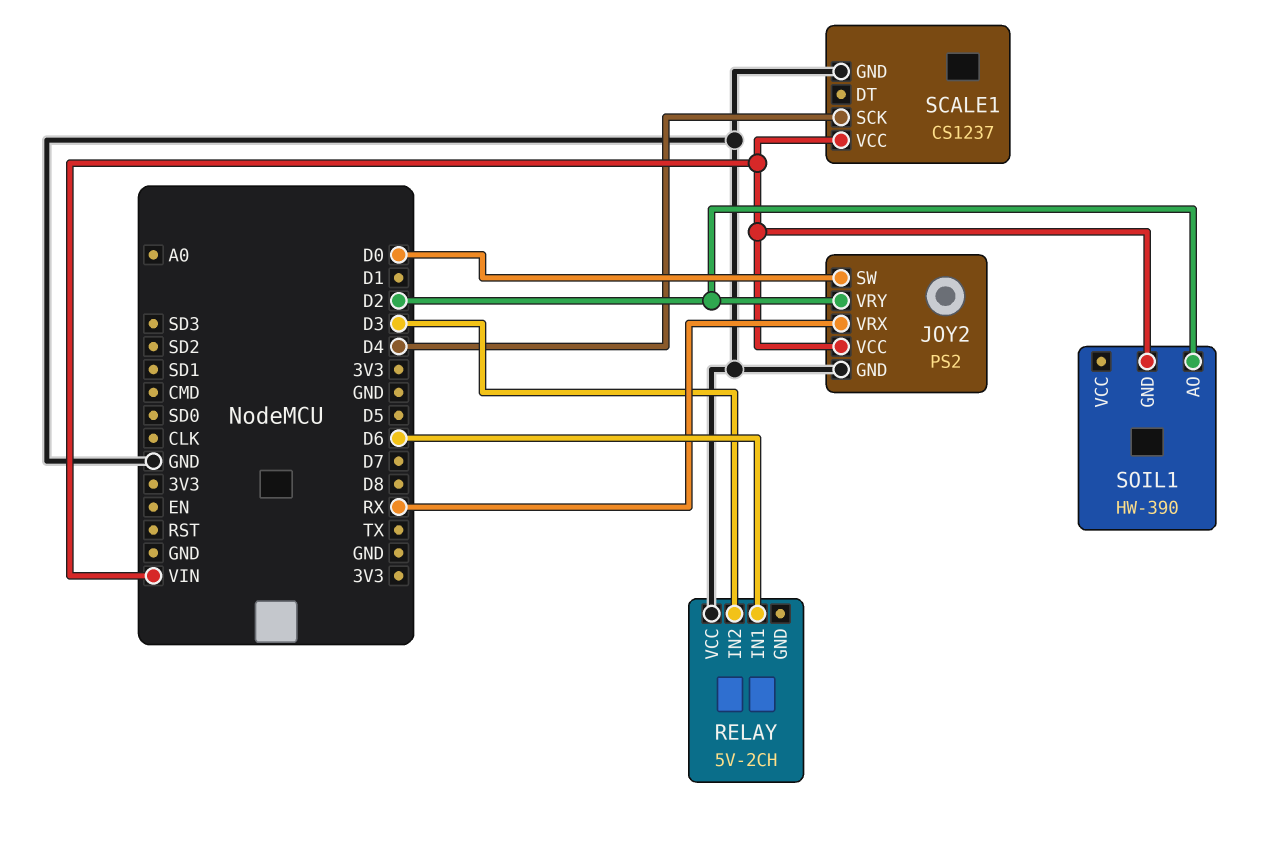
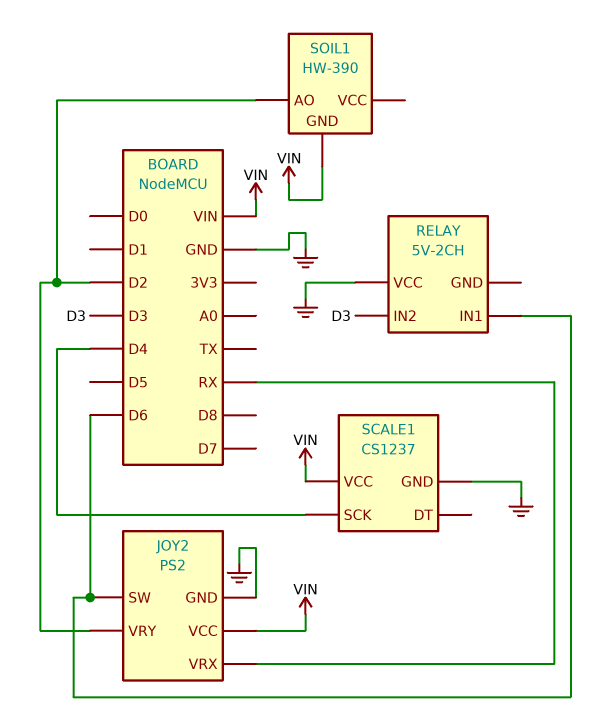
JOY2 pin SW: D0 -> D6

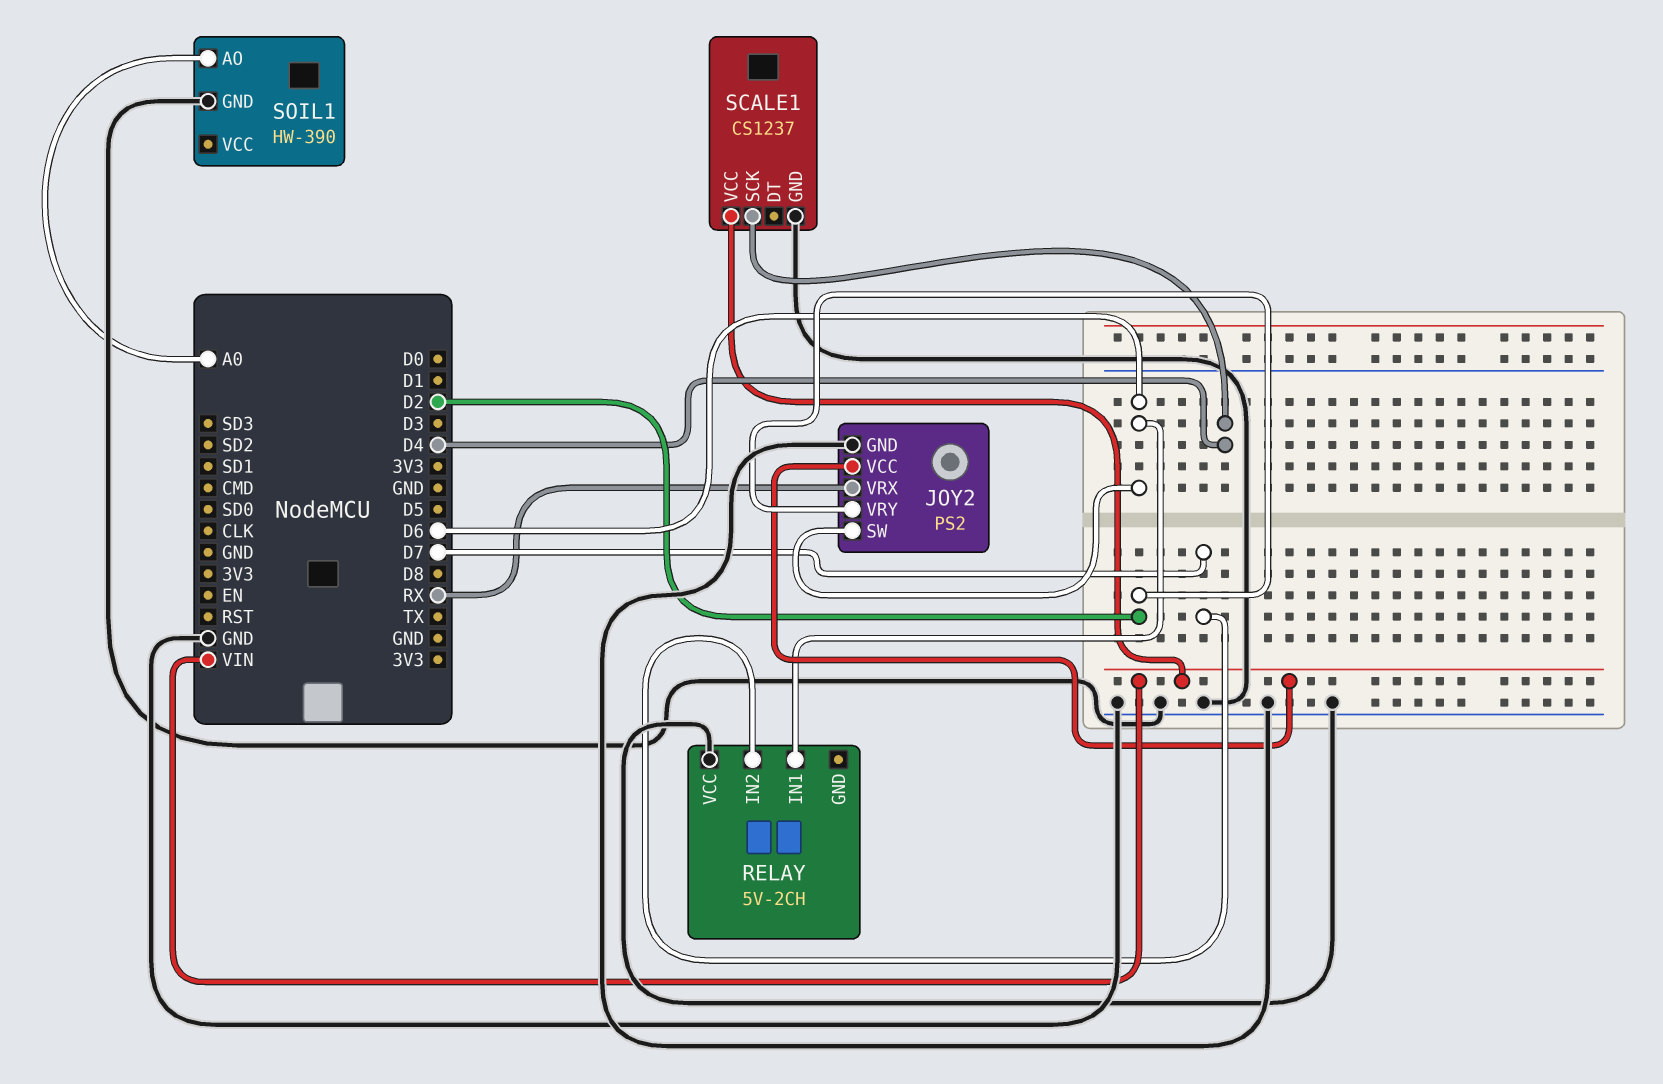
RELAY pin IN2: D3 -> D7
SOIL1 pin AO: D2 -> A0
SOIL1 pin GND: VIN -> GND

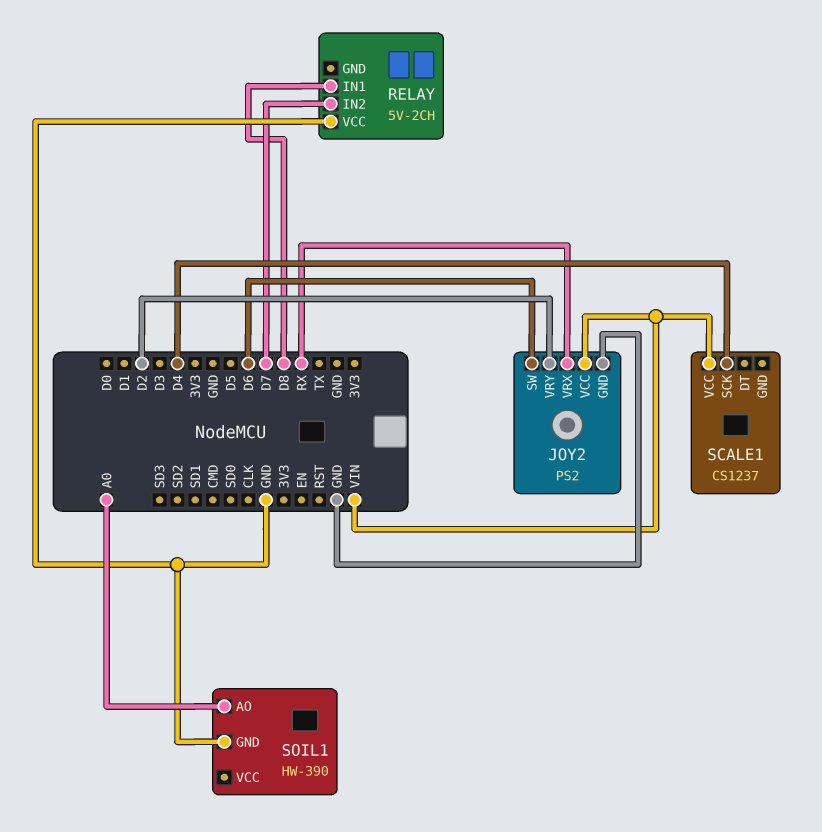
RELAY pin IN1: D6 -> D8
SCALE1 pin GND: GND -> none

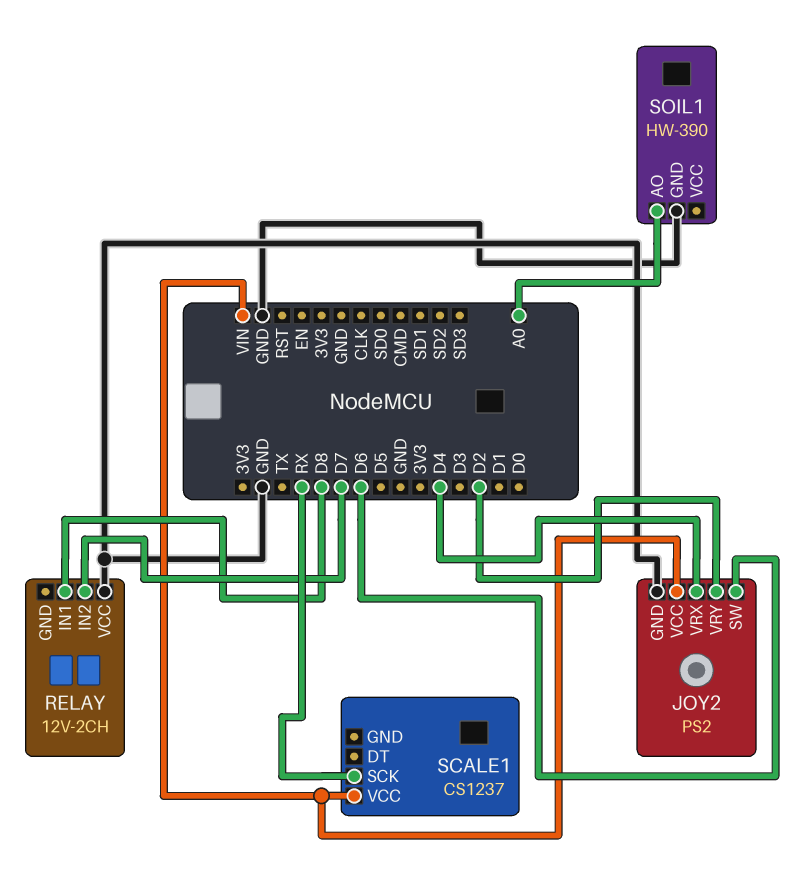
JOY2 pin VRX: RX -> D4
RELAY: 5V-2CH -> 12V-2CH
SCALE1 pin SCK: D4 -> RX

